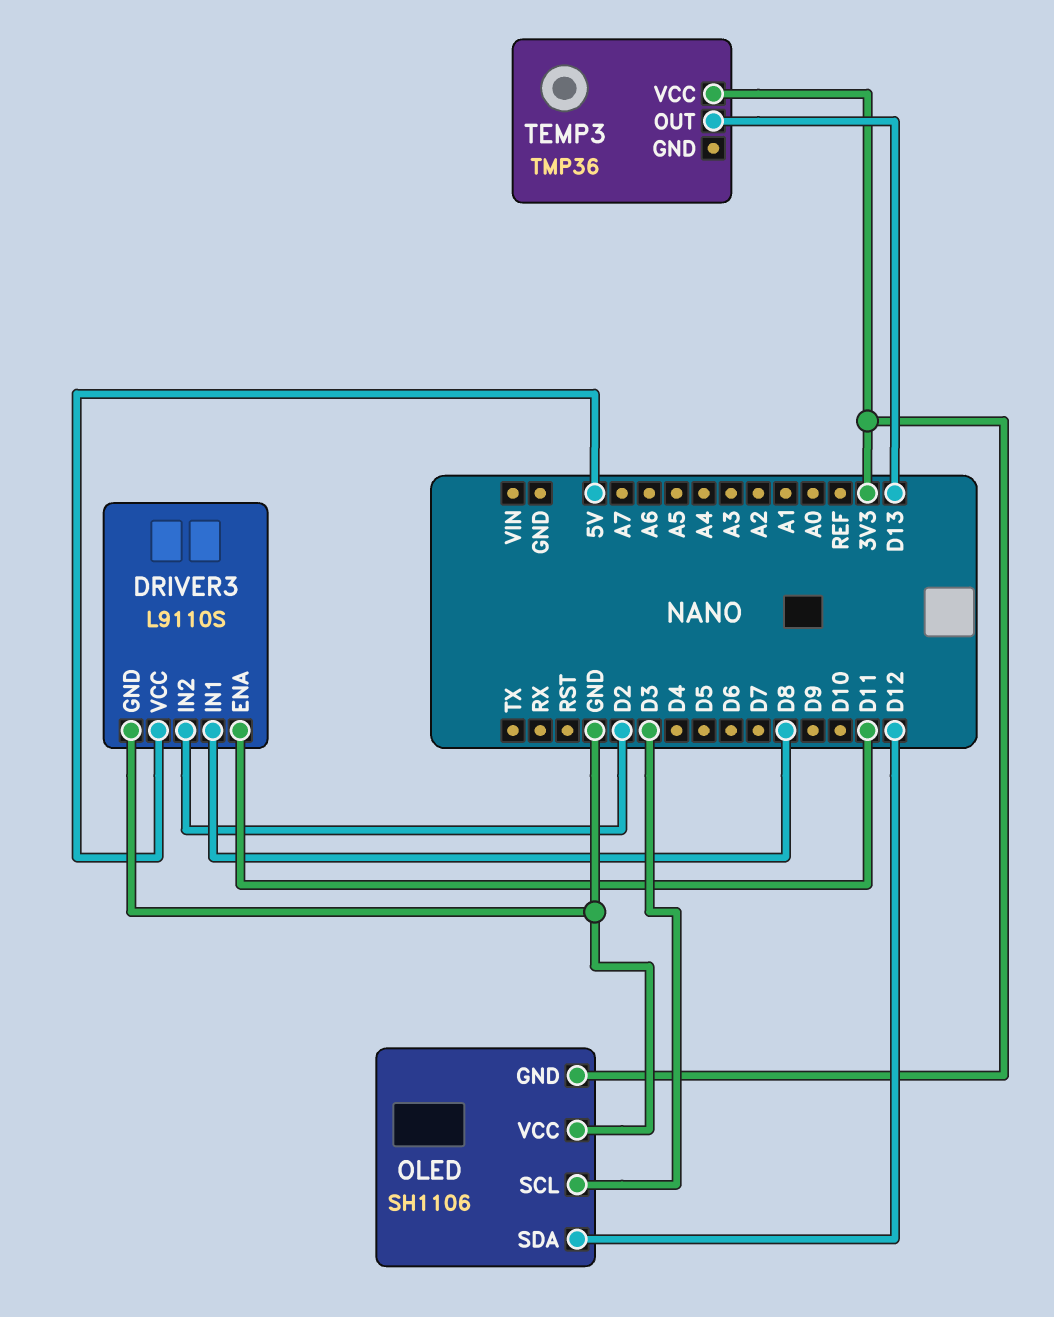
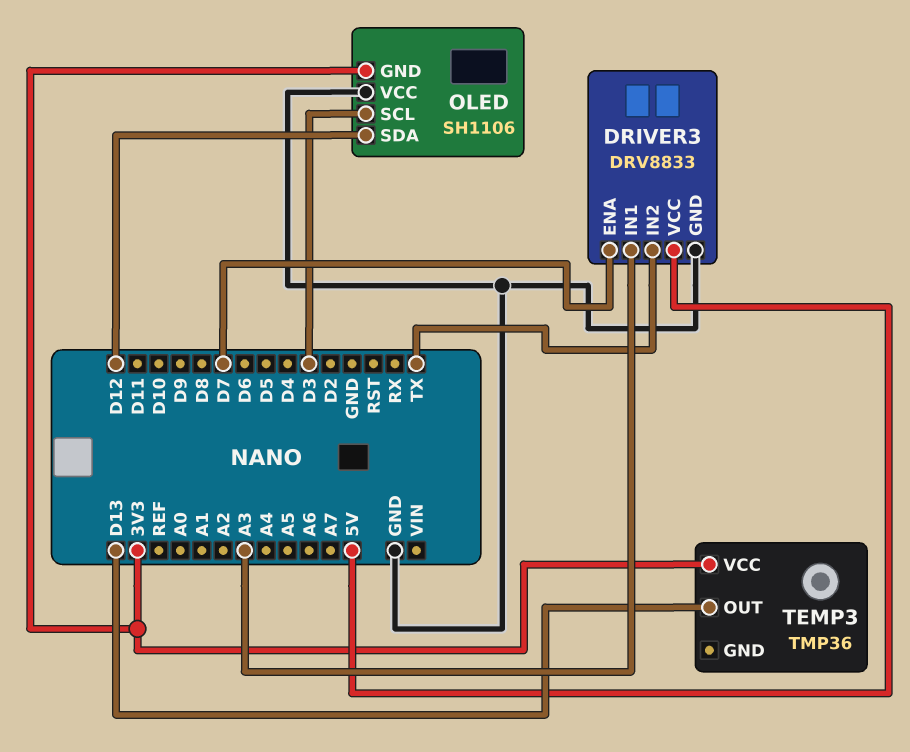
DRIVER3: L9110S -> DRV8833
DRIVER3 pin ENA: D11 -> D7
DRIVER3 pin IN1: D8 -> A3
DRIVER3 pin IN2: D2 -> TX

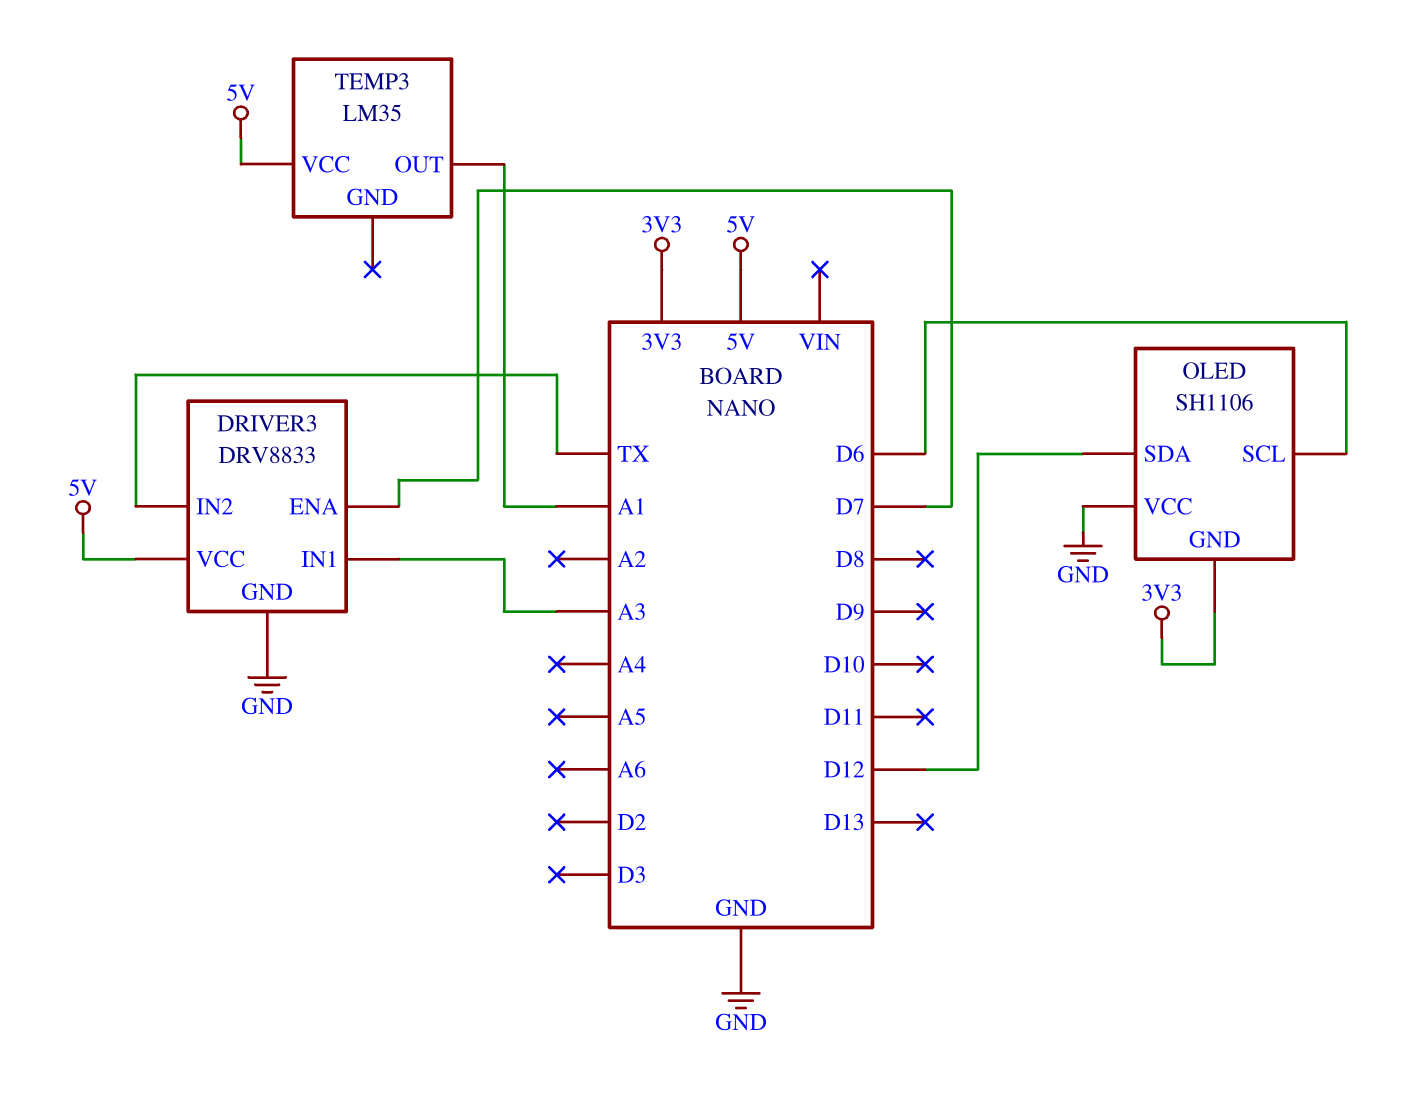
OLED pin SCL: D3 -> D6
TEMP3: TMP36 -> LM35
TEMP3 pin OUT: D13 -> A1
TEMP3 pin VCC: 3V3 -> 5V

